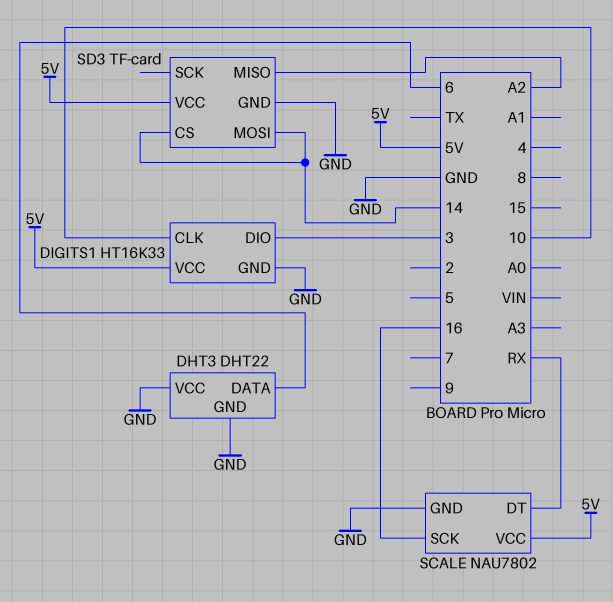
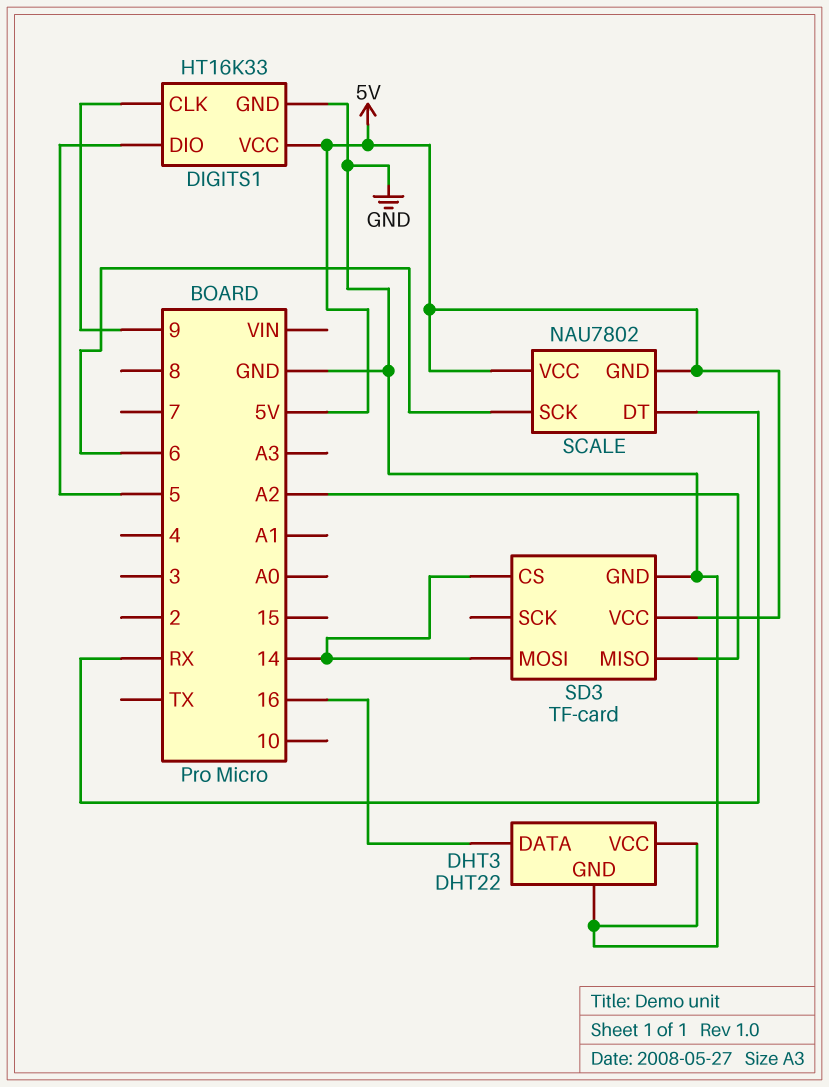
DHT3 pin DATA: 6 -> 16
DIGITS1 pin CLK: 10 -> 9
DIGITS1 pin DIO: 3 -> 5
SCALE pin GND: GND -> 5V
SCALE pin SCK: 16 -> 6

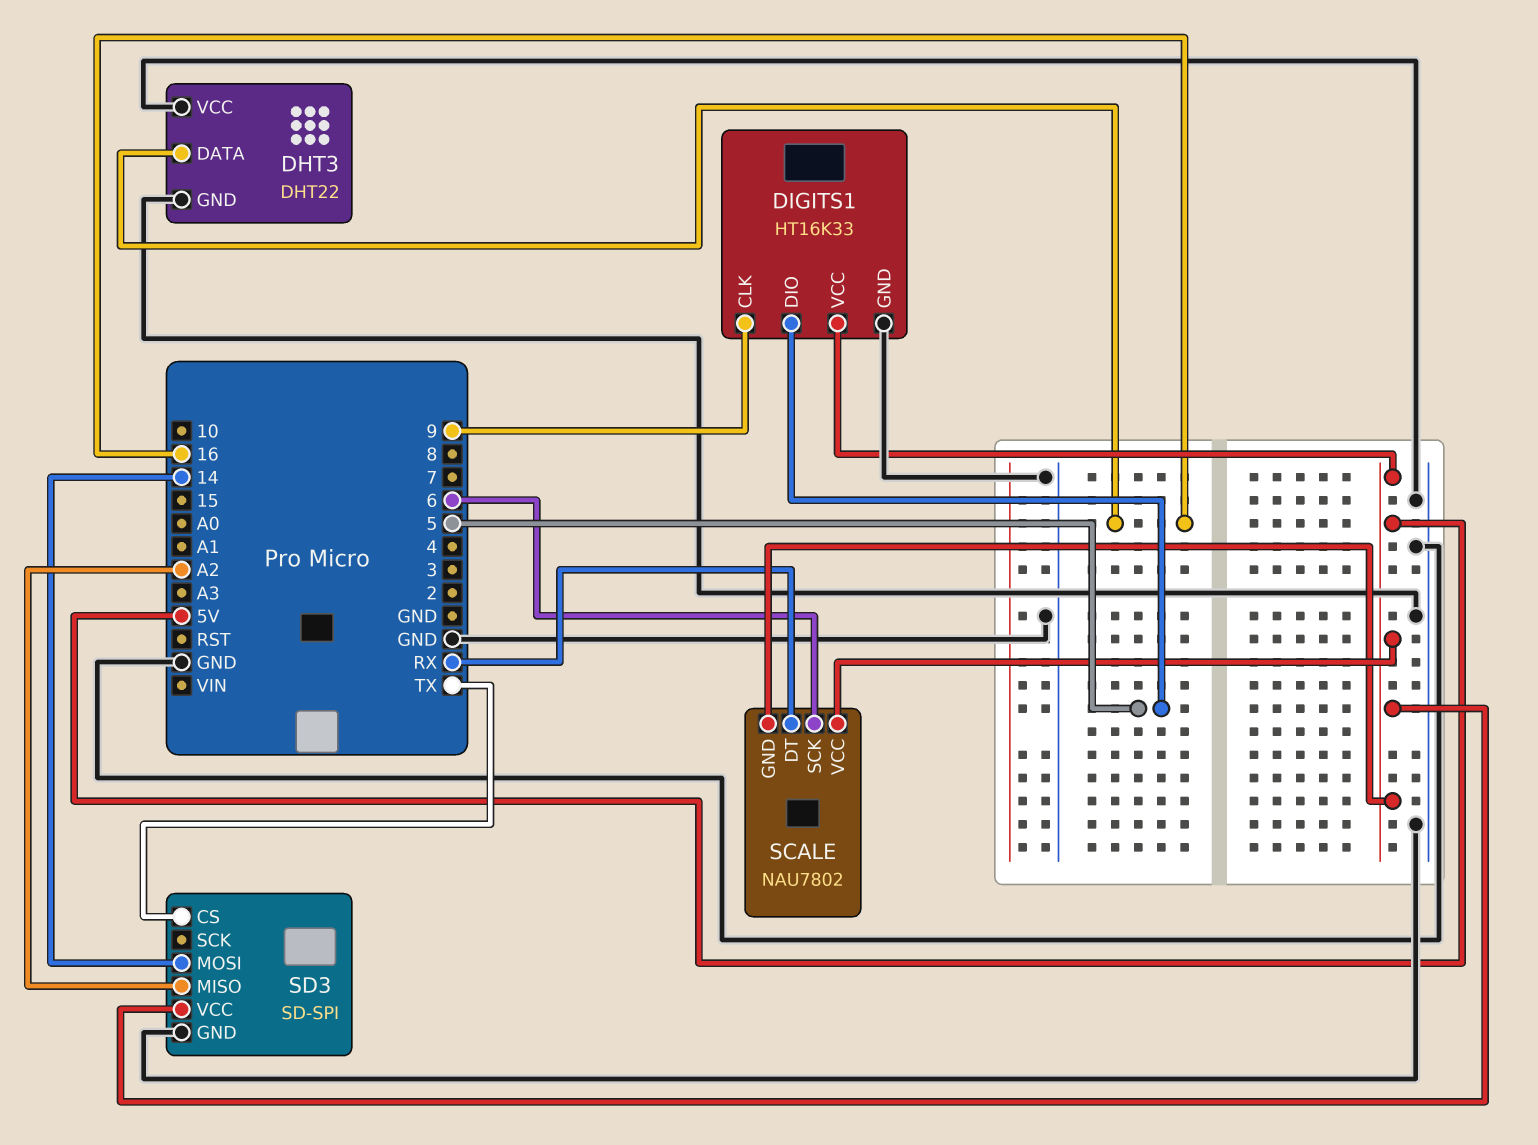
SD3: TF-card -> SD-SPI
SD3 pin CS: 14 -> TX

